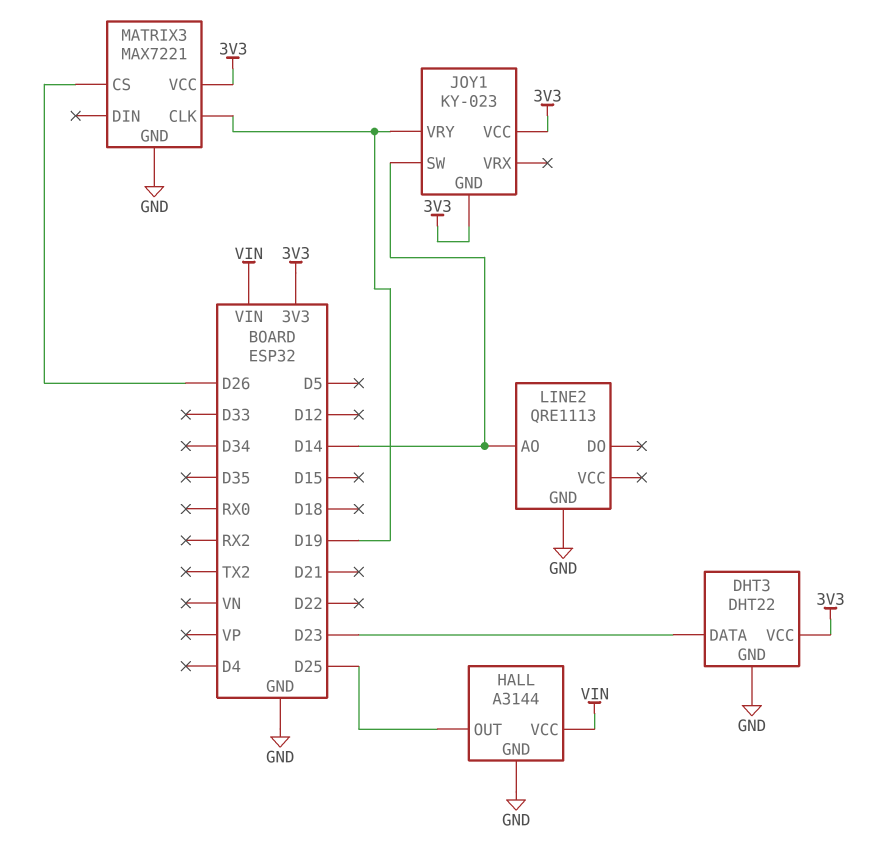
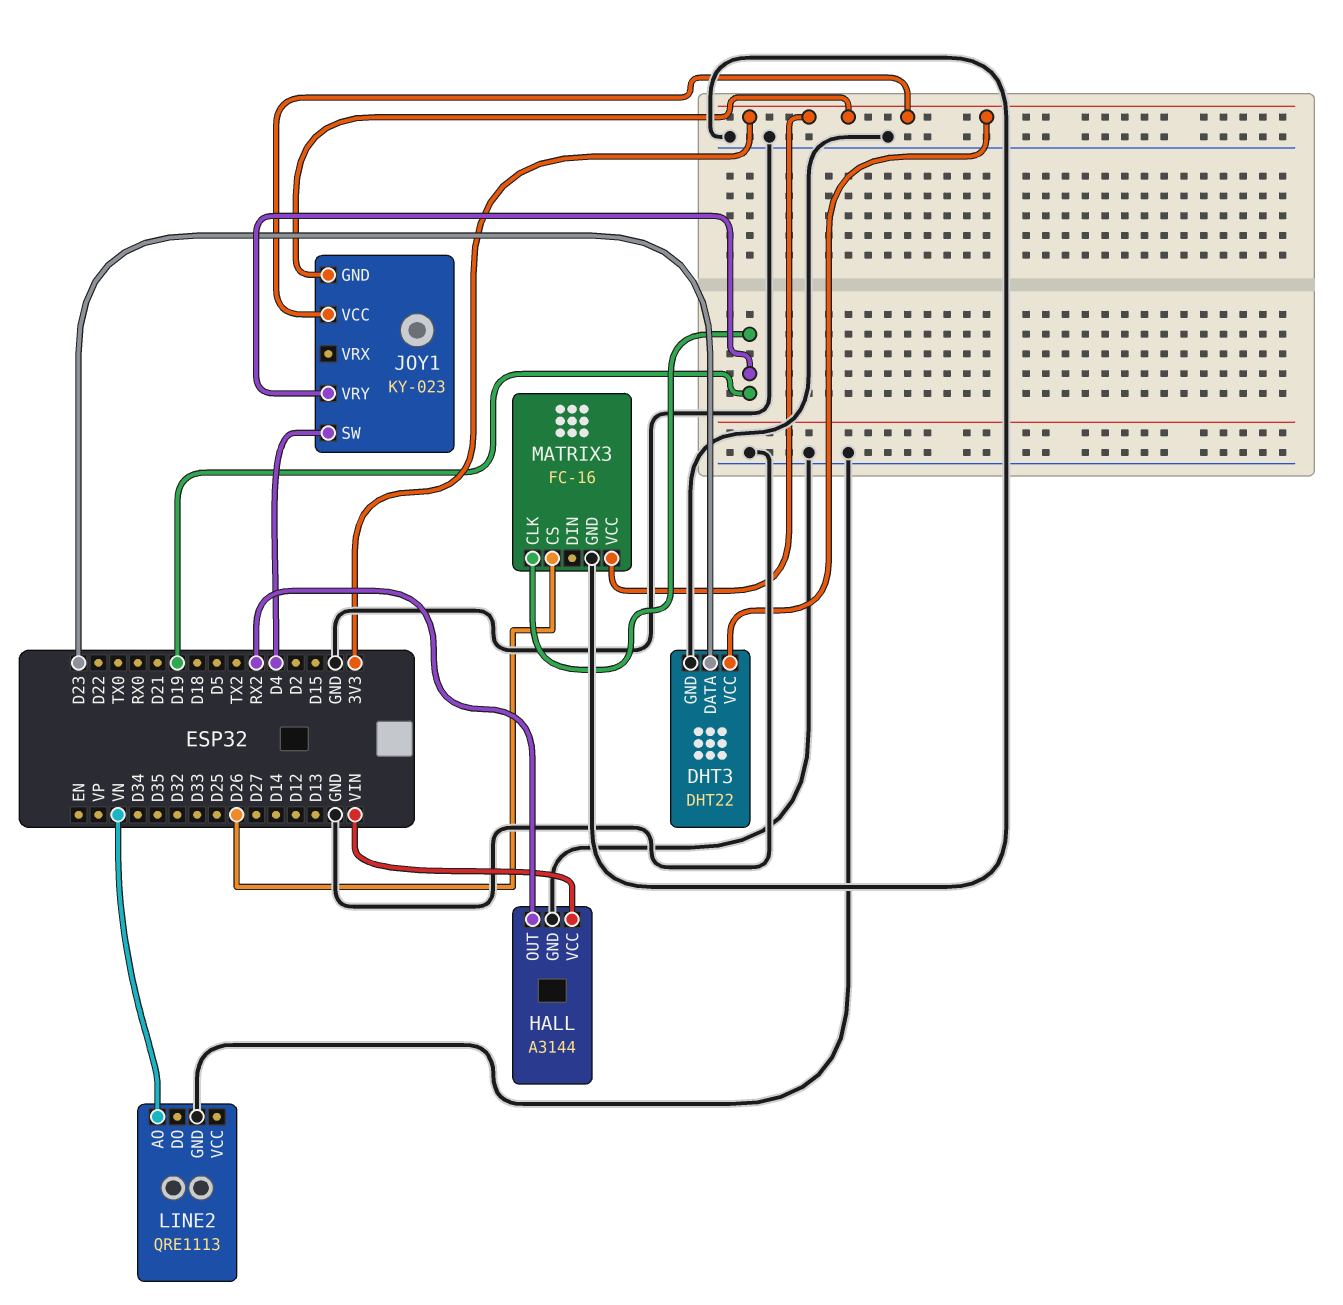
HALL pin OUT: D25 -> RX2
JOY1 pin SW: D14 -> D4
LINE2 pin AO: D14 -> VN
MATRIX3: MAX7221 -> FC-16

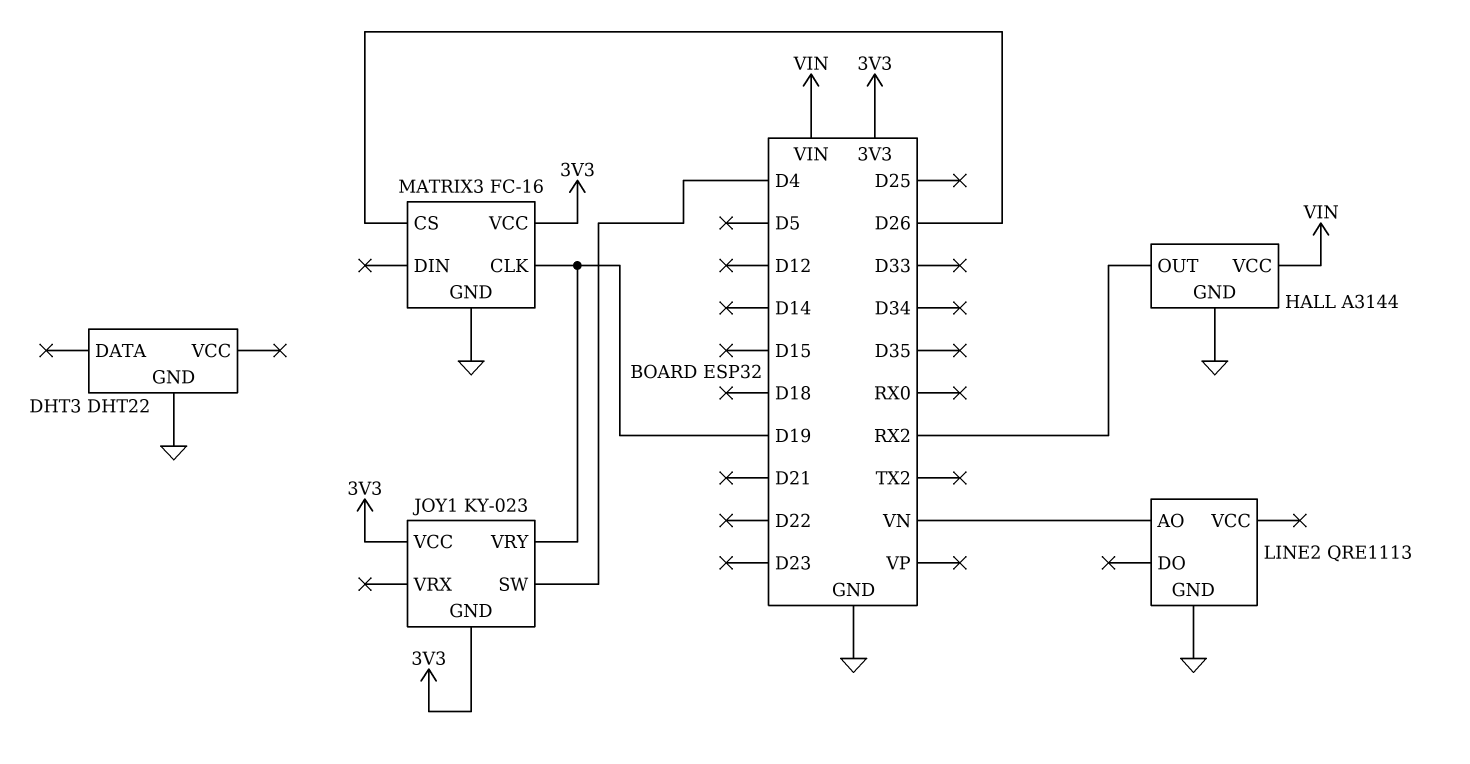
DHT3 pin DATA: D23 -> none
DHT3 pin VCC: 3V3 -> none

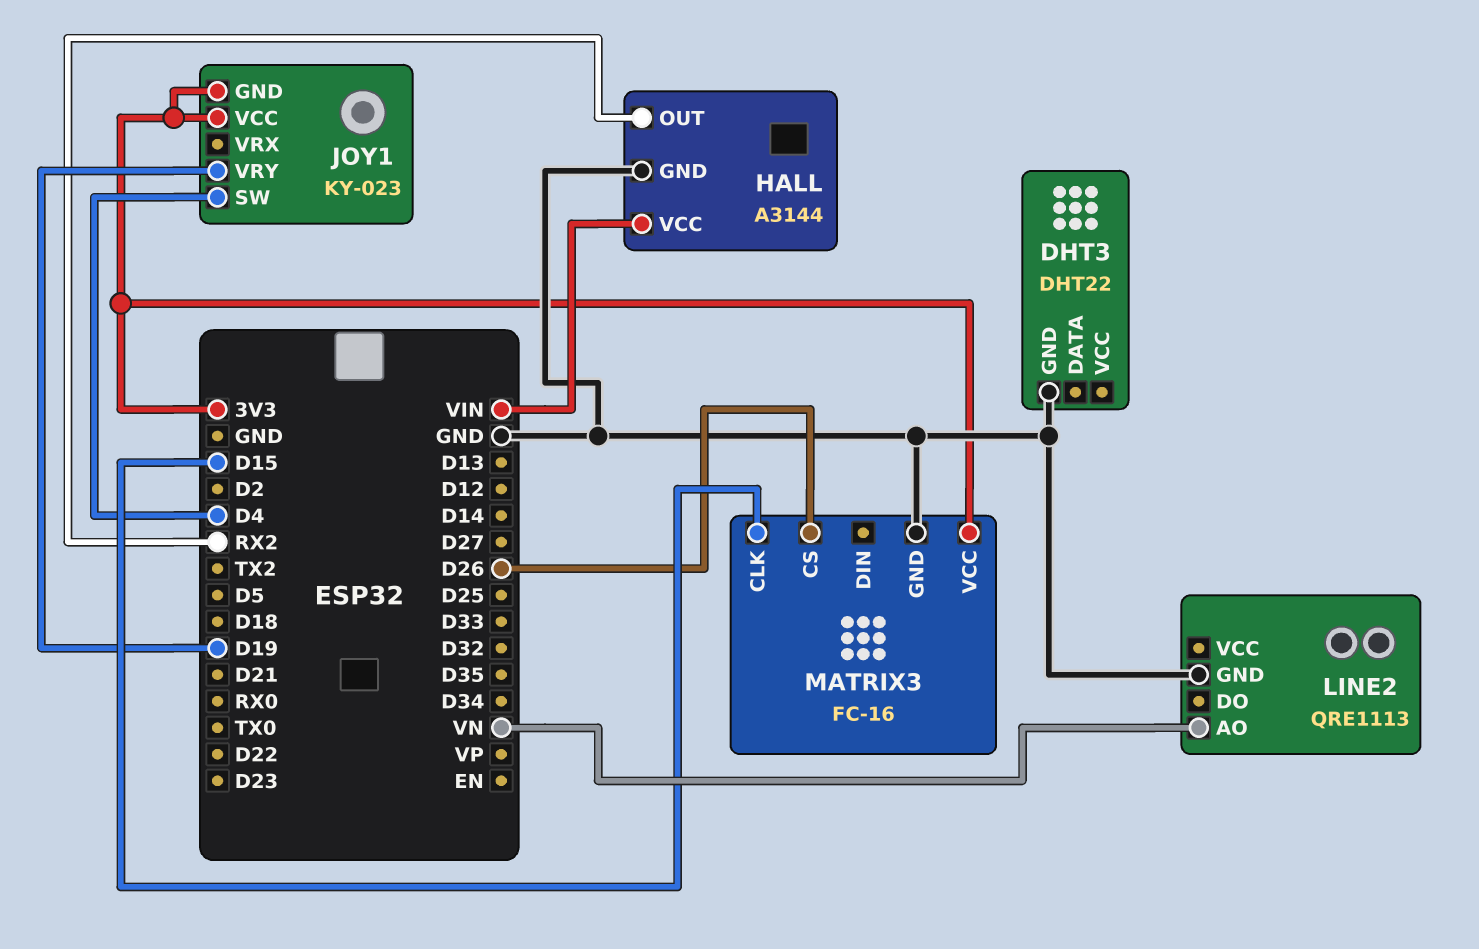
MATRIX3 pin CLK: D19 -> D15

